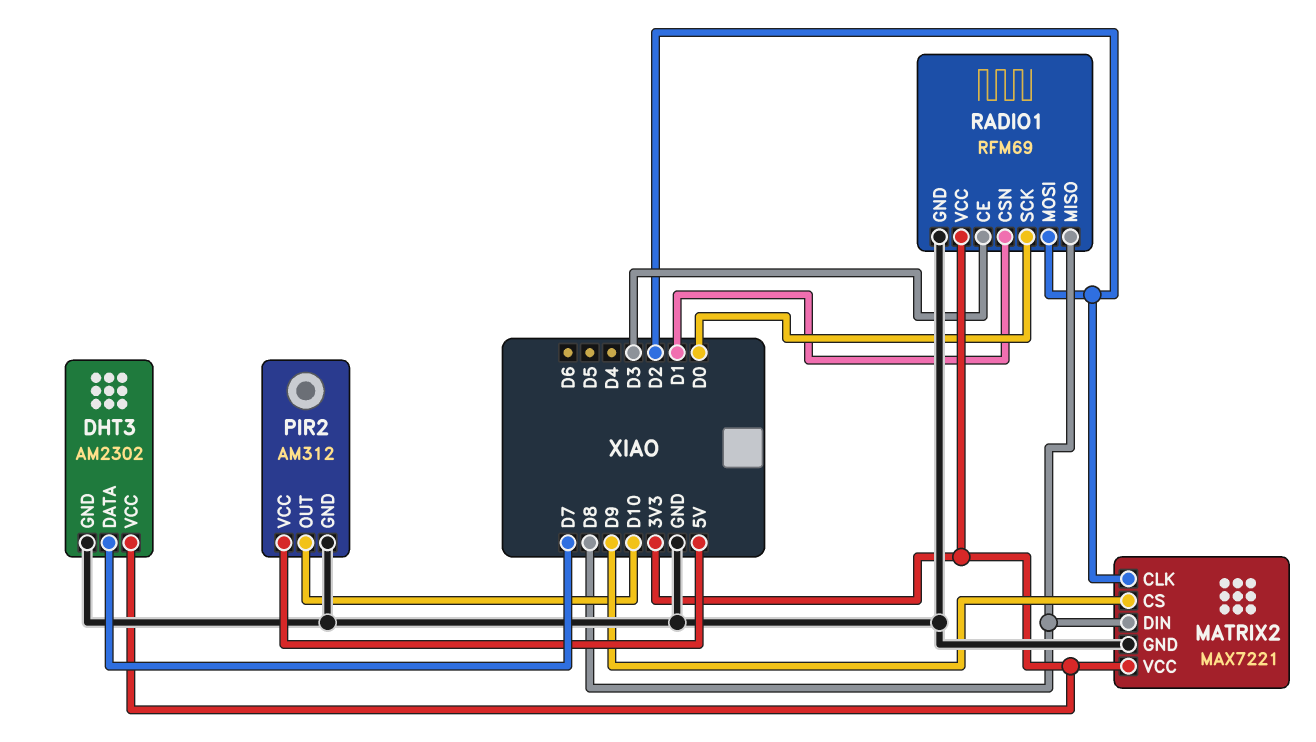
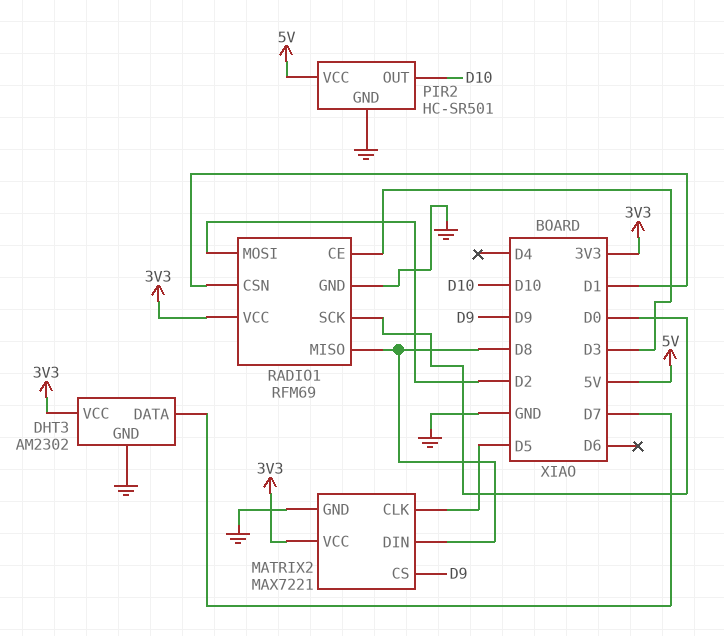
MATRIX2 pin CLK: D2 -> D5
PIR2: AM312 -> HC-SR501

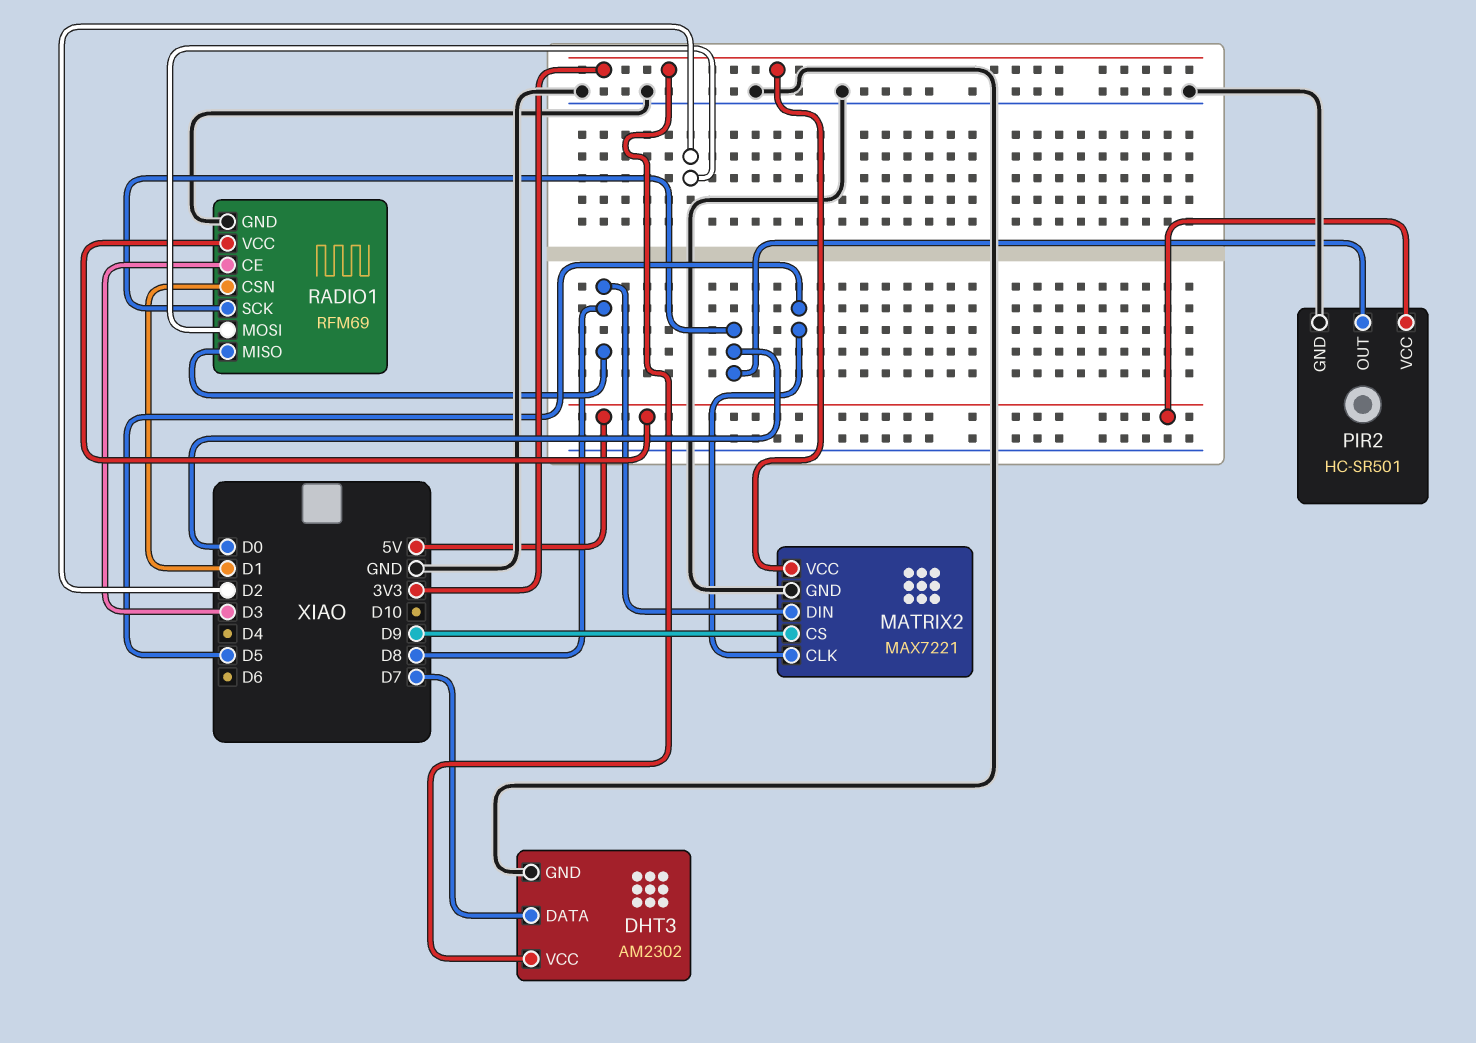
PIR2 pin OUT: D10 -> D0
RADIO1 pin VCC: 3V3 -> 5V

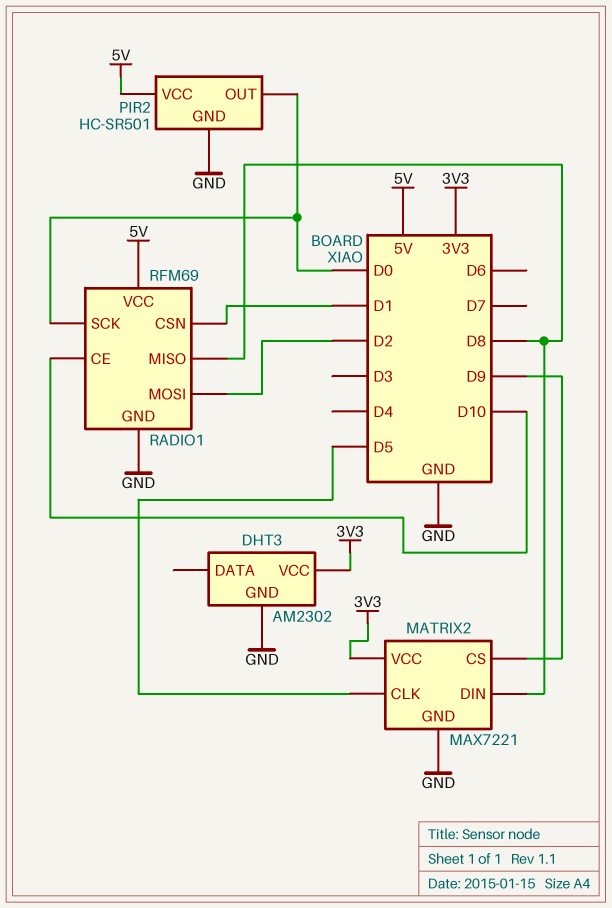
DHT3 pin DATA: D7 -> none
RADIO1 pin CE: D3 -> D10

